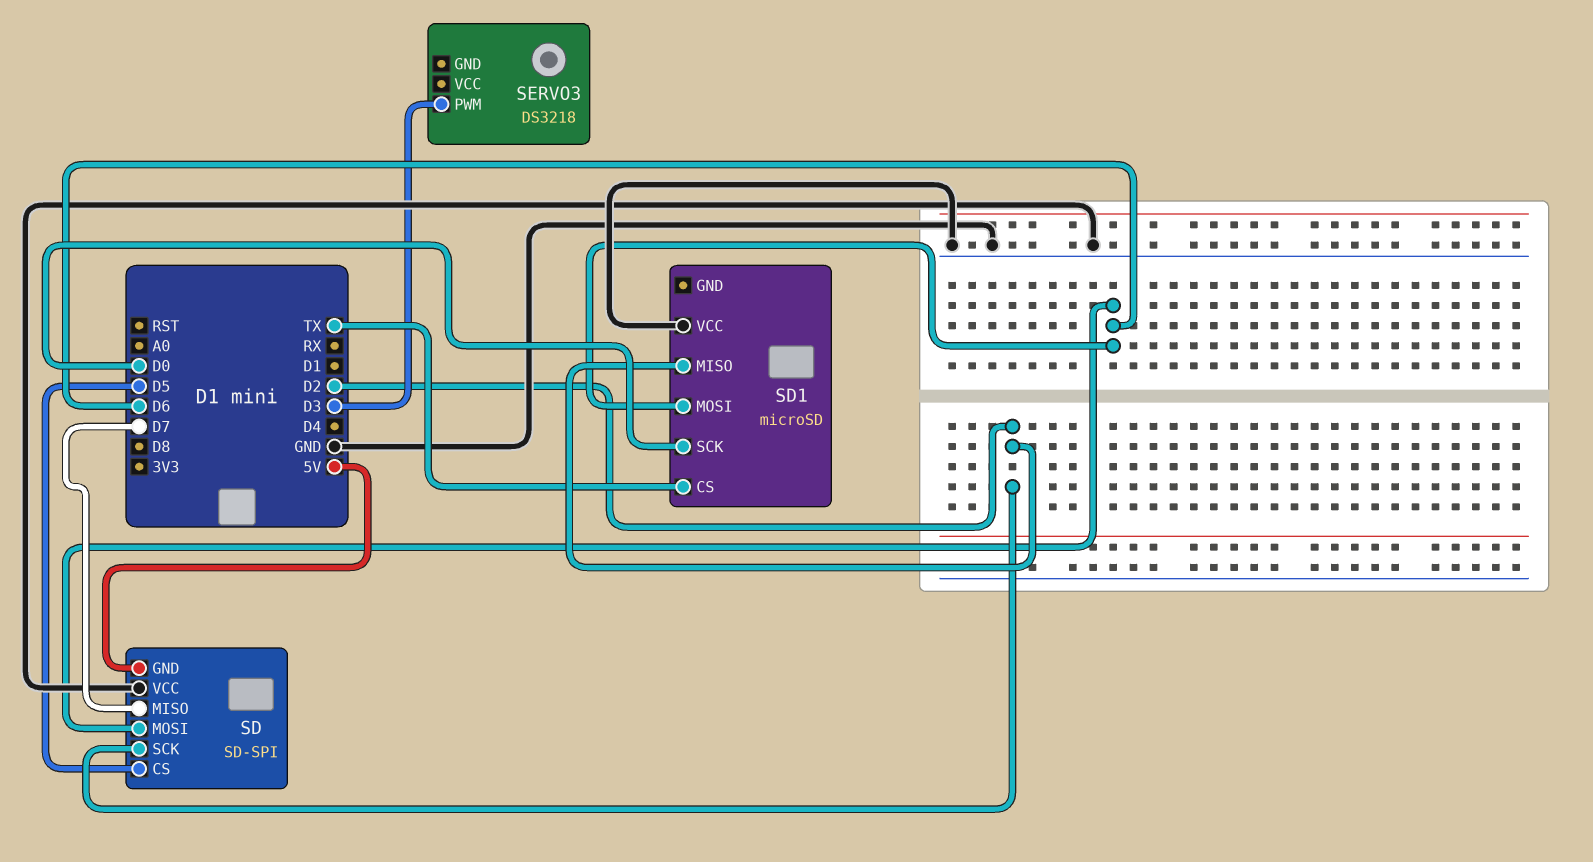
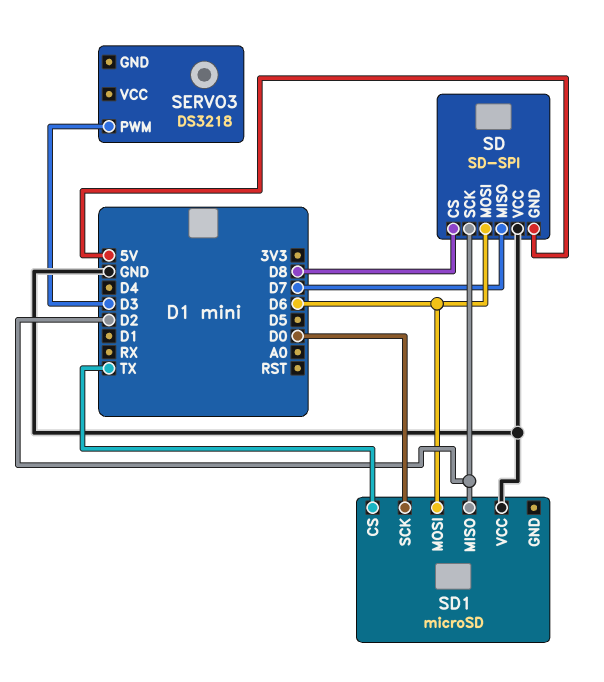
SD pin CS: D5 -> D8

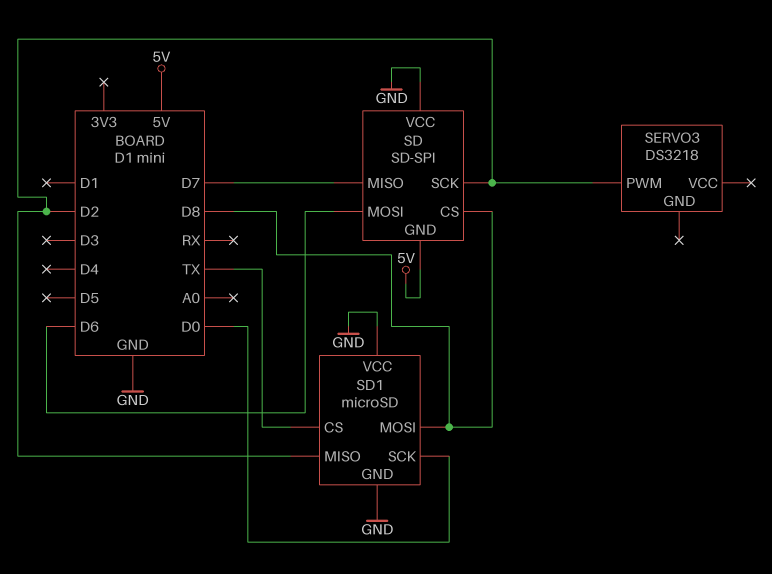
SD1 pin GND: none -> GND
SD1 pin MOSI: D6 -> D8
SERVO3 pin PWM: D3 -> D2

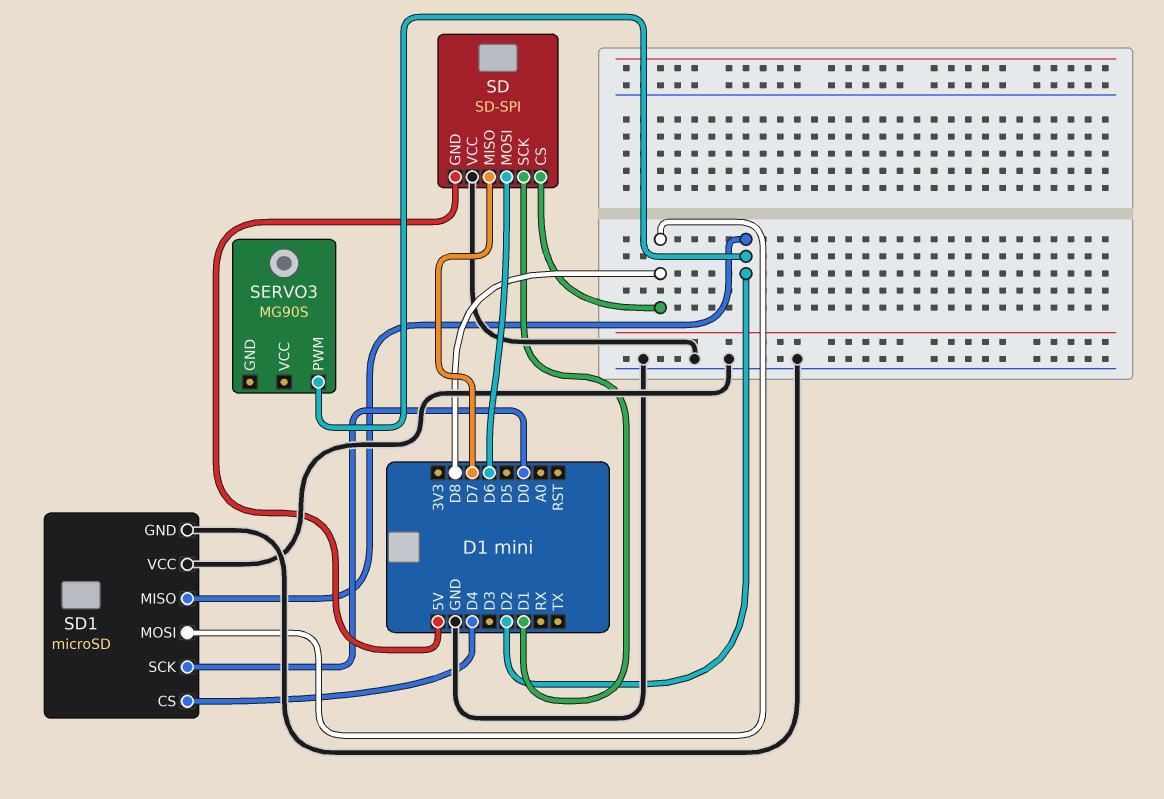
SD pin SCK: D2 -> D1
SD1 pin CS: TX -> D4
SERVO3: DS3218 -> MG90S

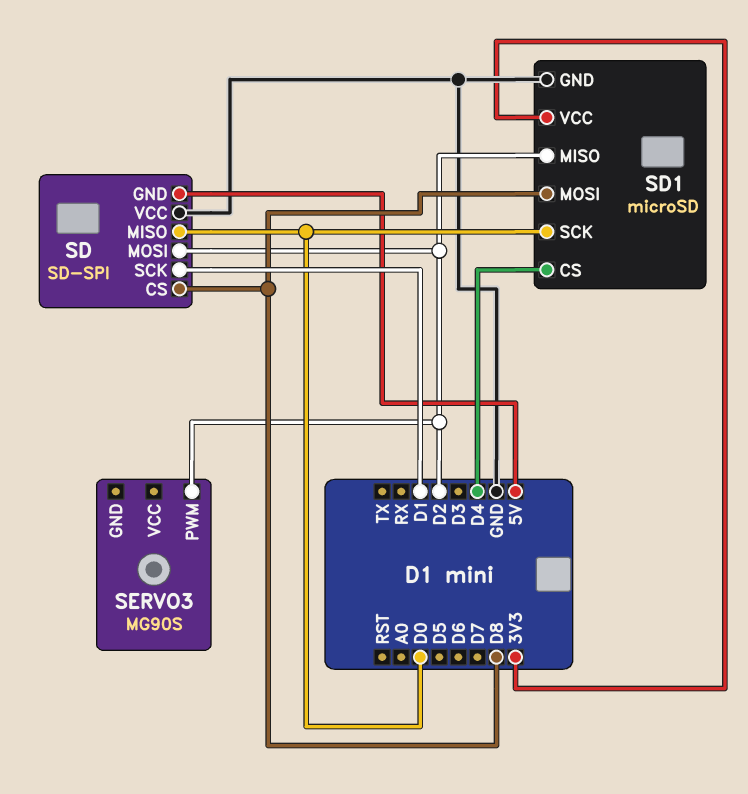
SD pin MISO: D7 -> D0
SD pin MOSI: D6 -> D2
SD1 pin VCC: GND -> 3V3

